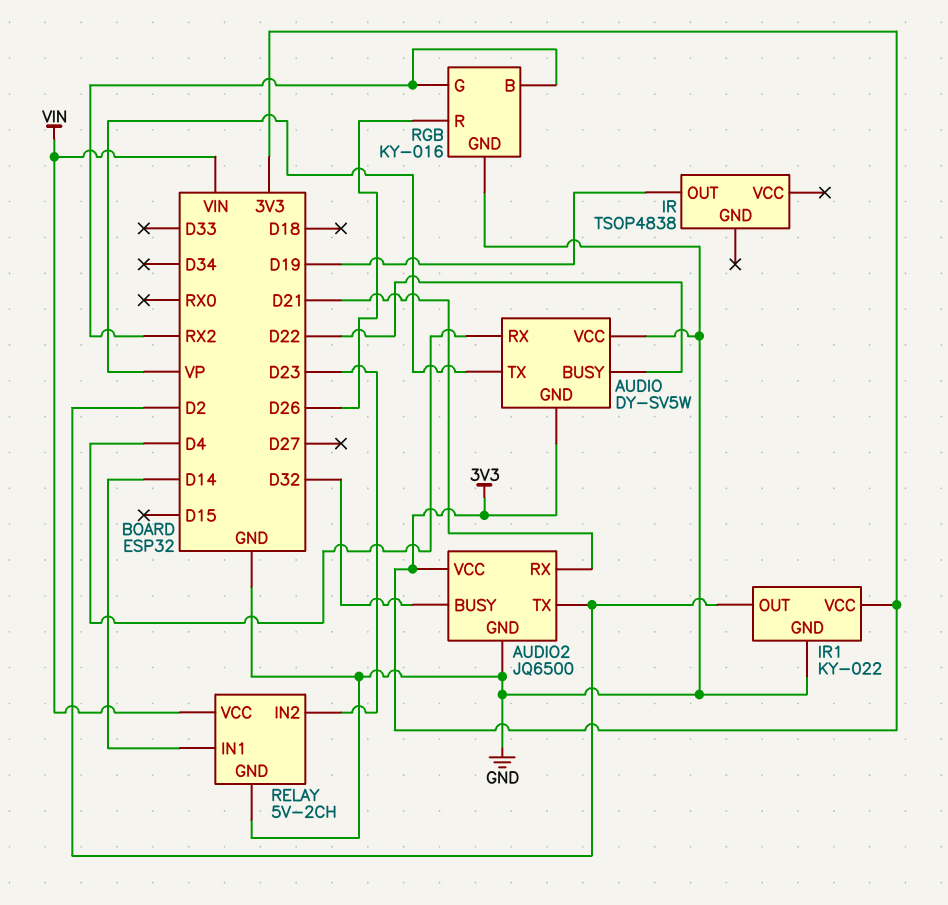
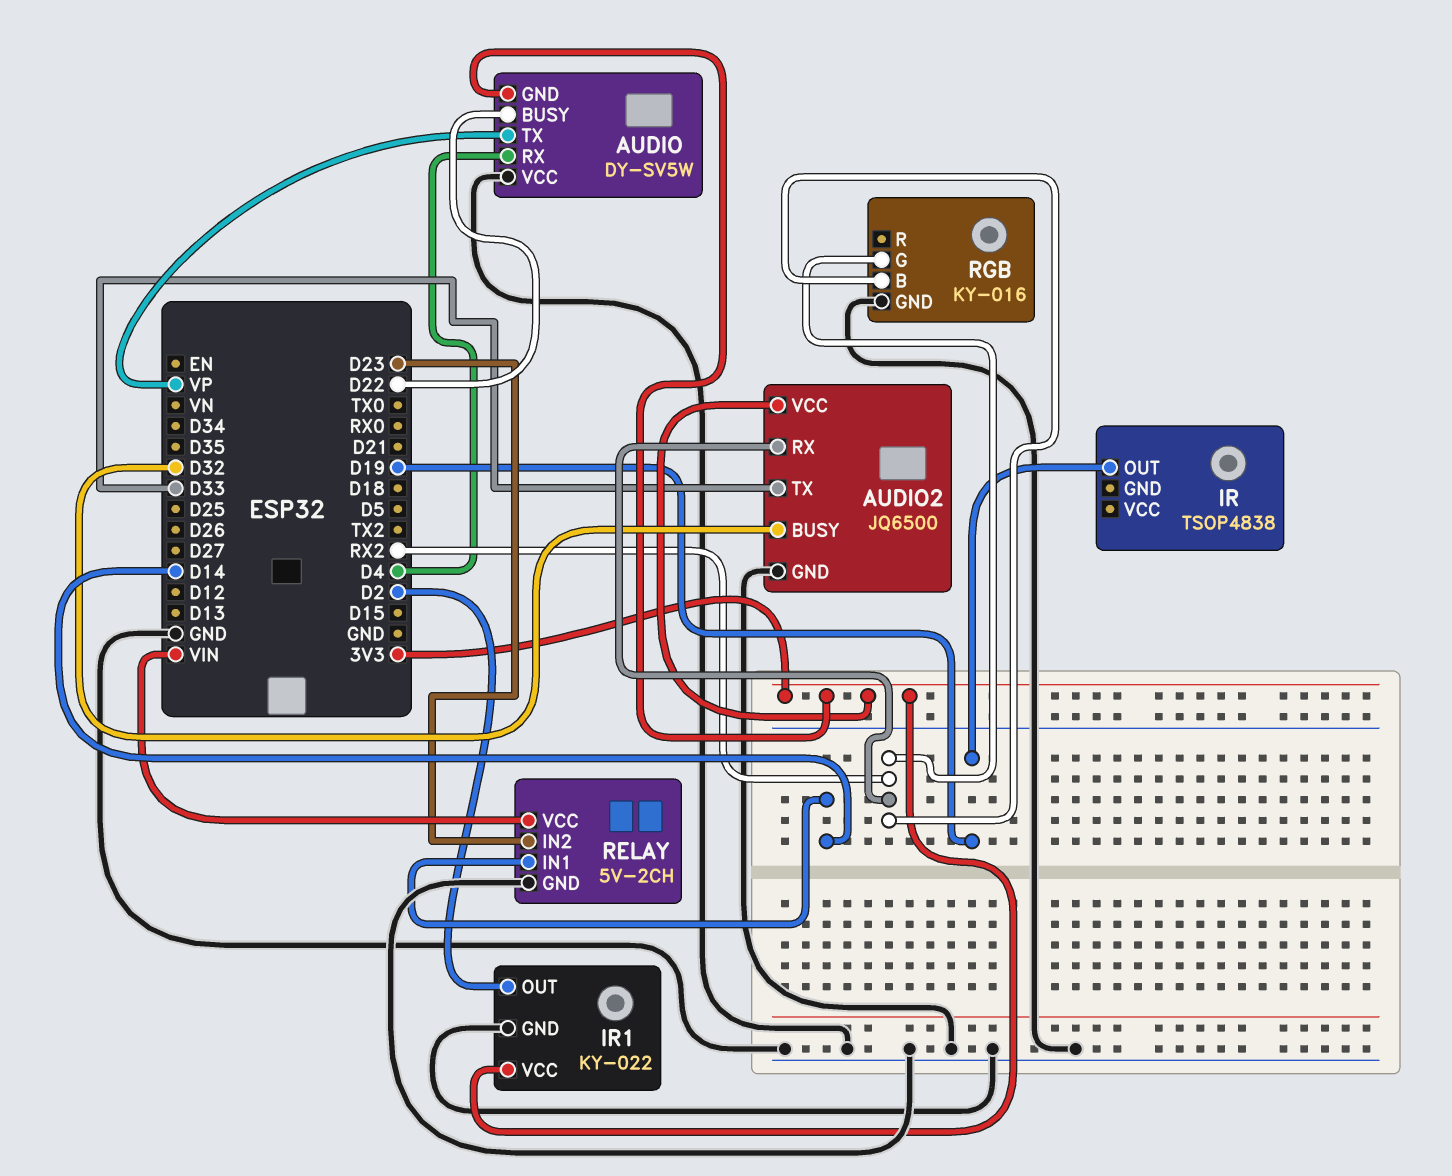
AUDIO2 pin RX: D21 -> RX2
AUDIO2 pin TX: D2 -> D33
RGB pin R: D26 -> none

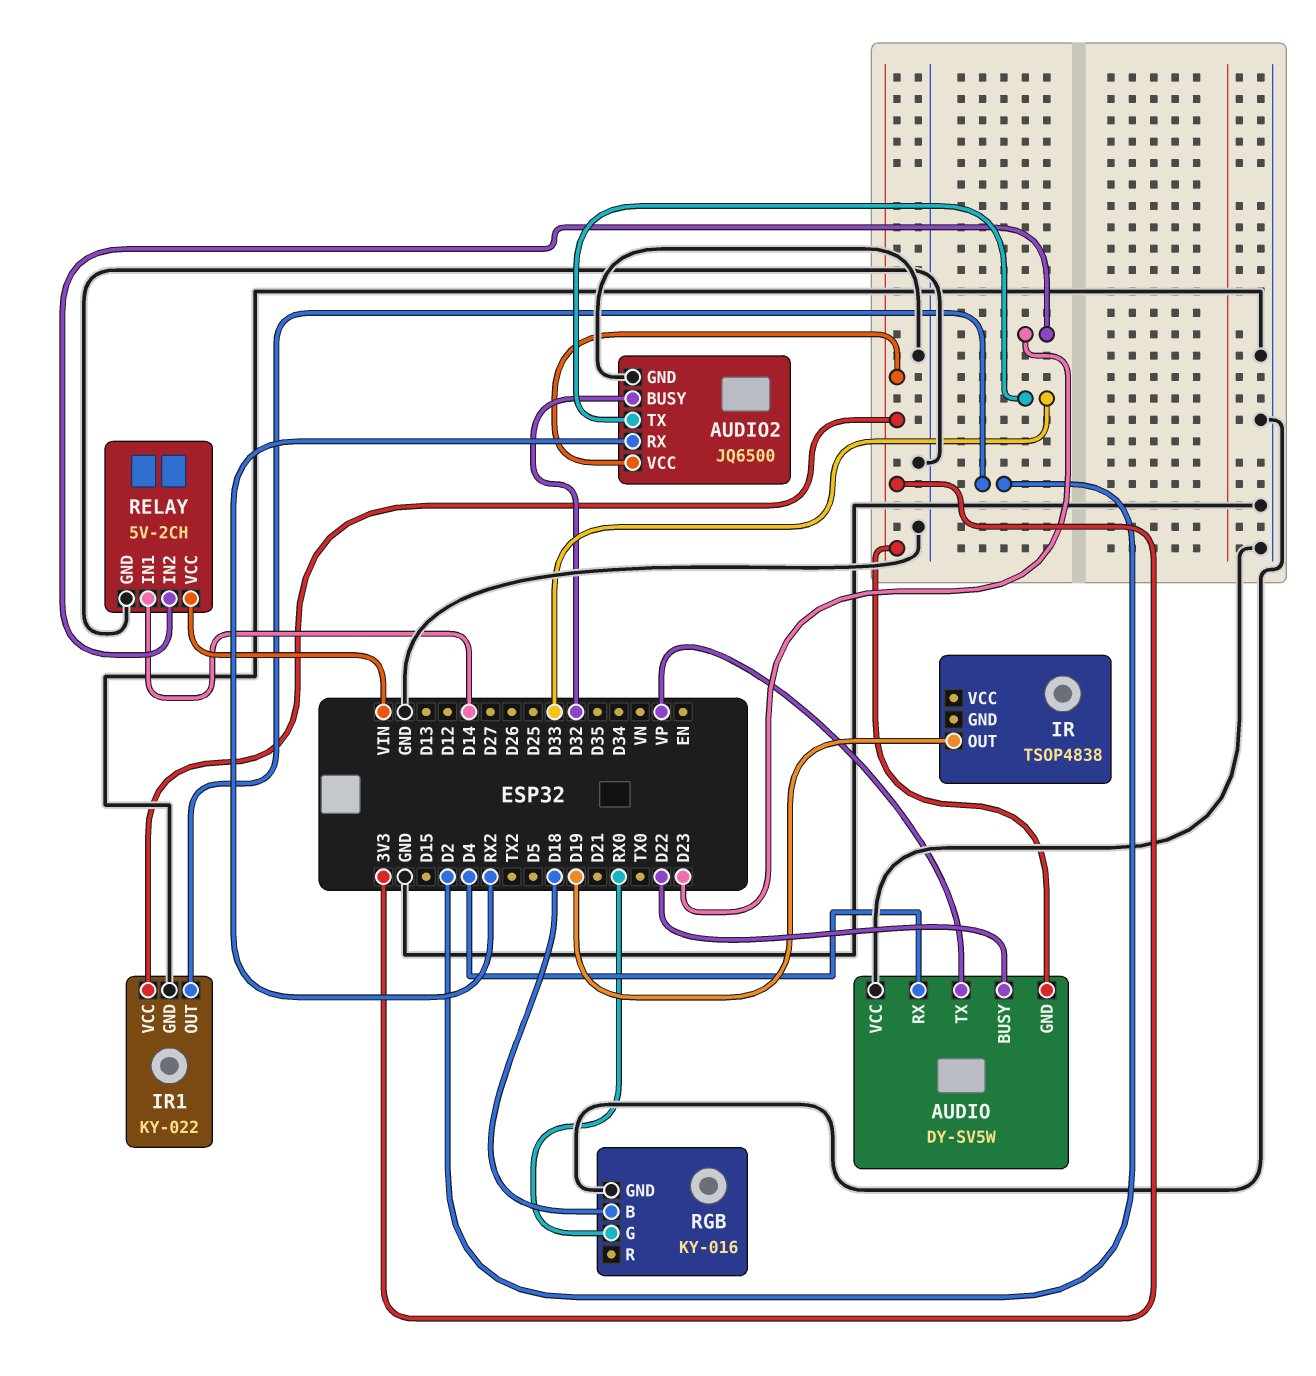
RGB pin B: RX2 -> D18
RGB pin G: RX2 -> RX0

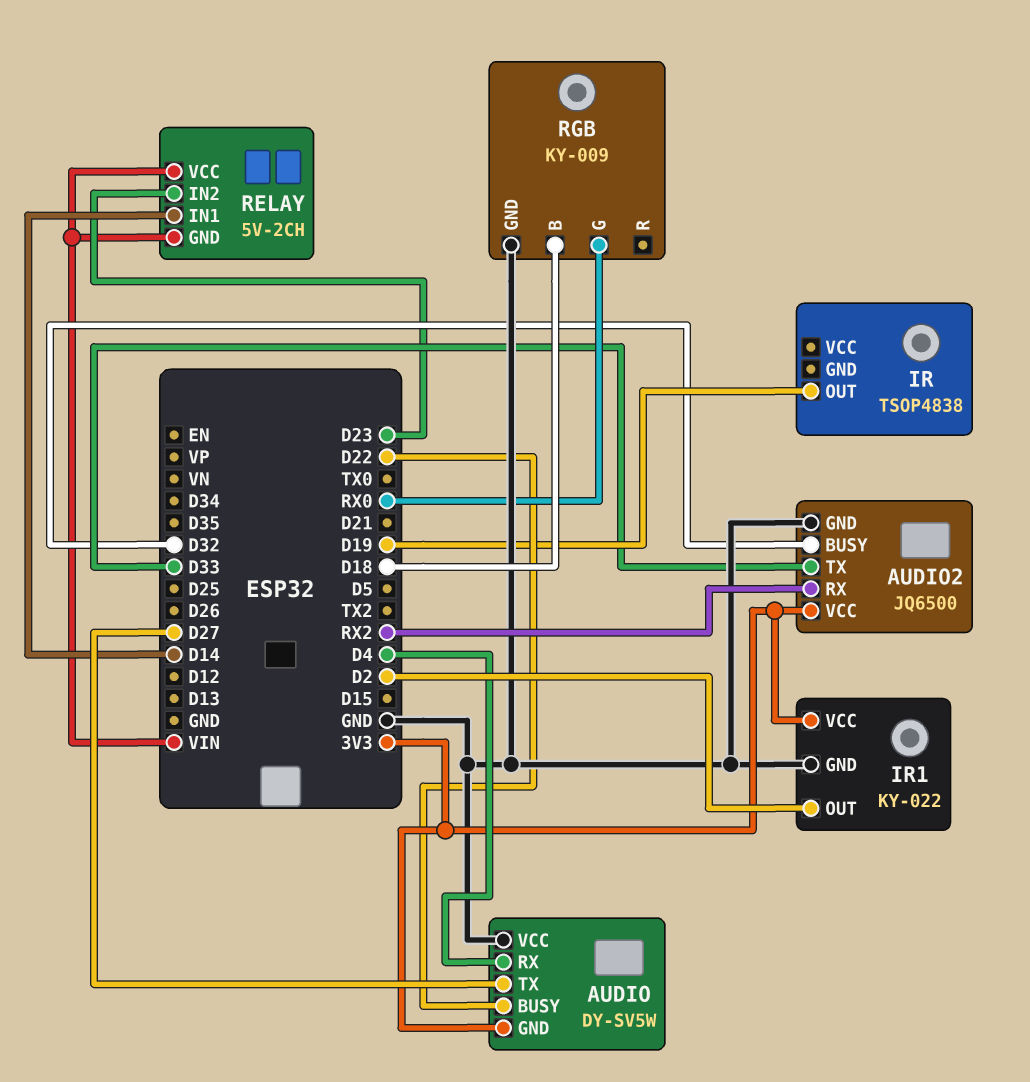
AUDIO pin TX: VP -> D27
RELAY pin GND: GND -> VIN
RGB: KY-016 -> KY-009

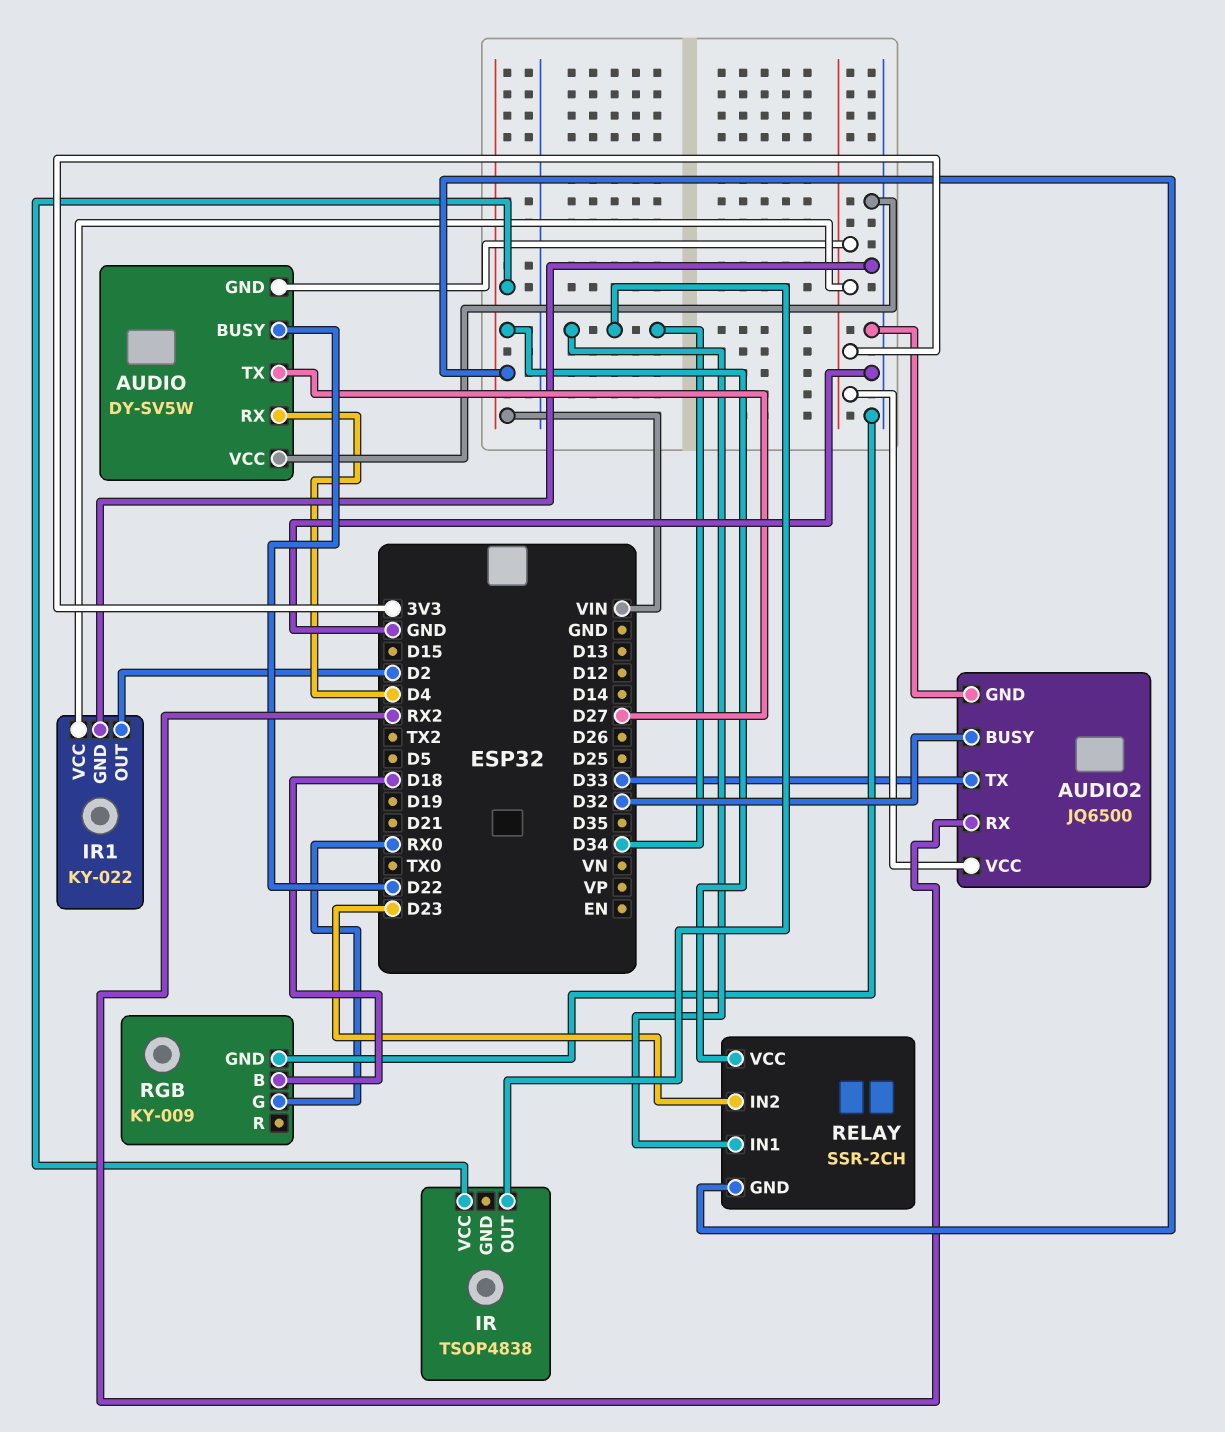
IR pin OUT: D19 -> D34
IR pin VCC: none -> VIN
RELAY: 5V-2CH -> SSR-2CH
RELAY pin IN1: D14 -> D34

